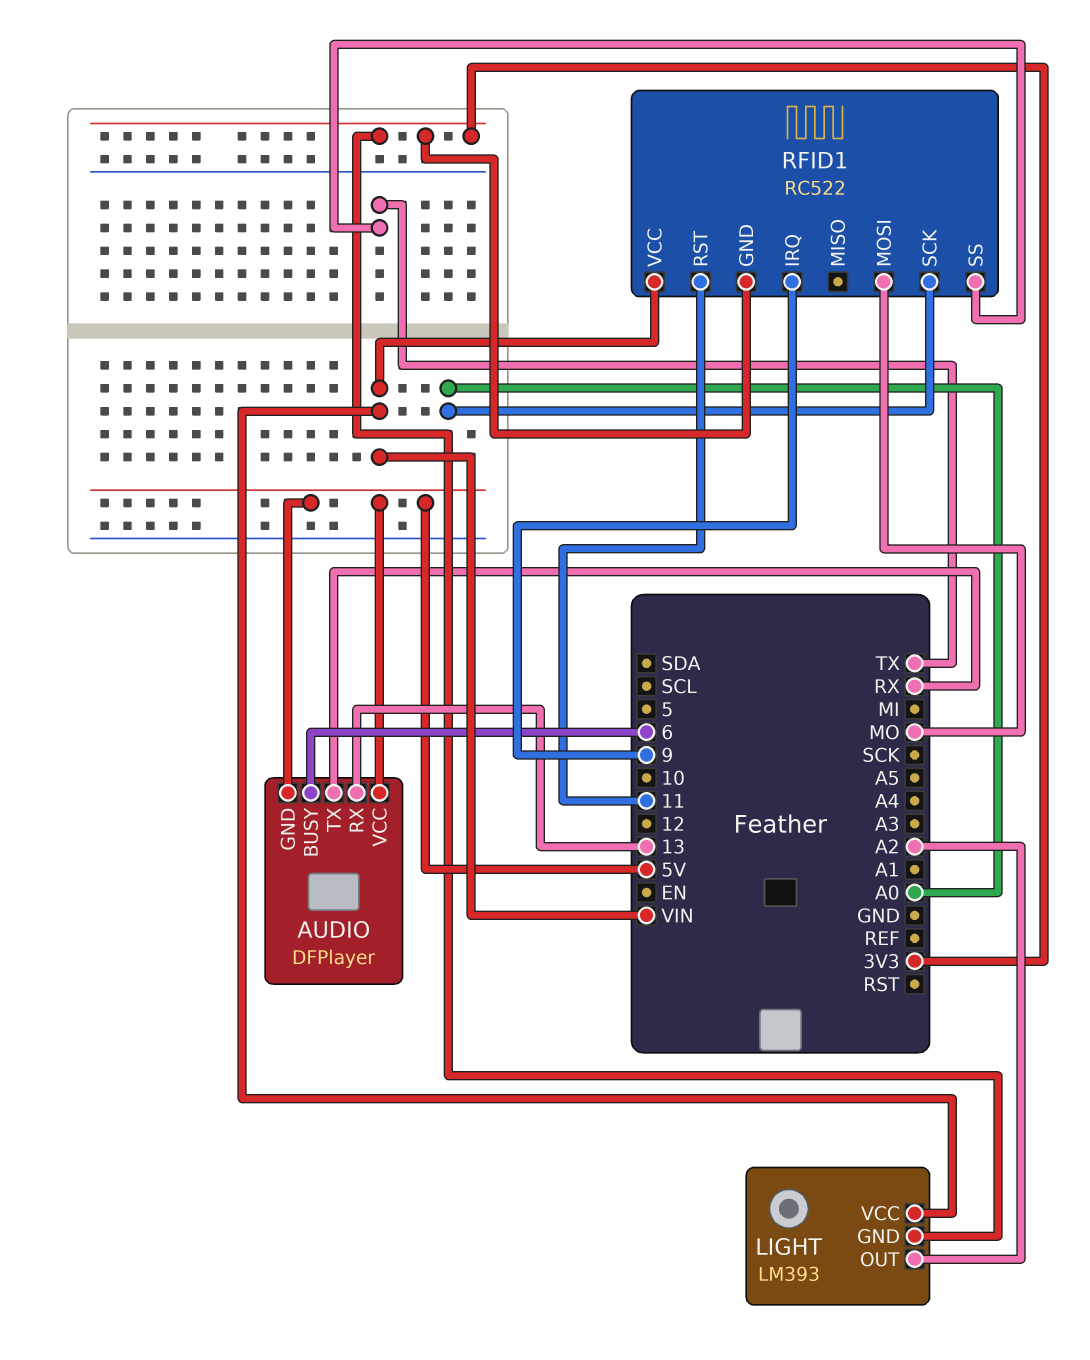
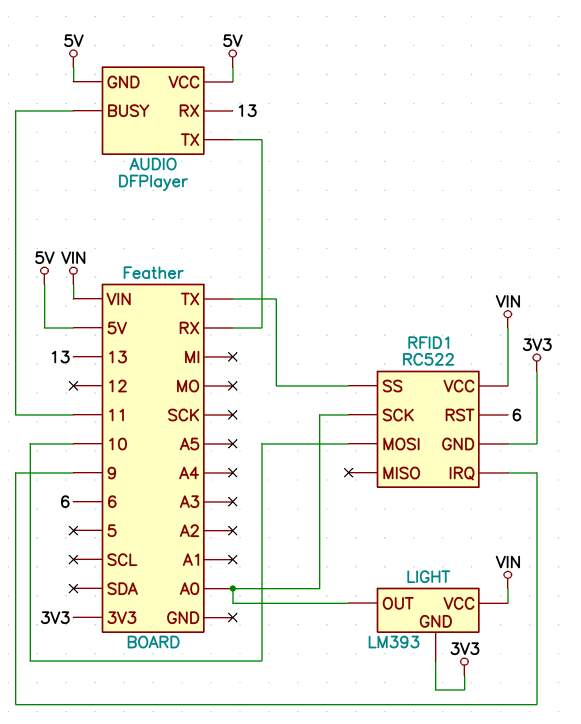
AUDIO pin BUSY: 6 -> 11
LIGHT pin OUT: A2 -> A0
RFID1 pin MOSI: MO -> 10
RFID1 pin RST: 11 -> 6

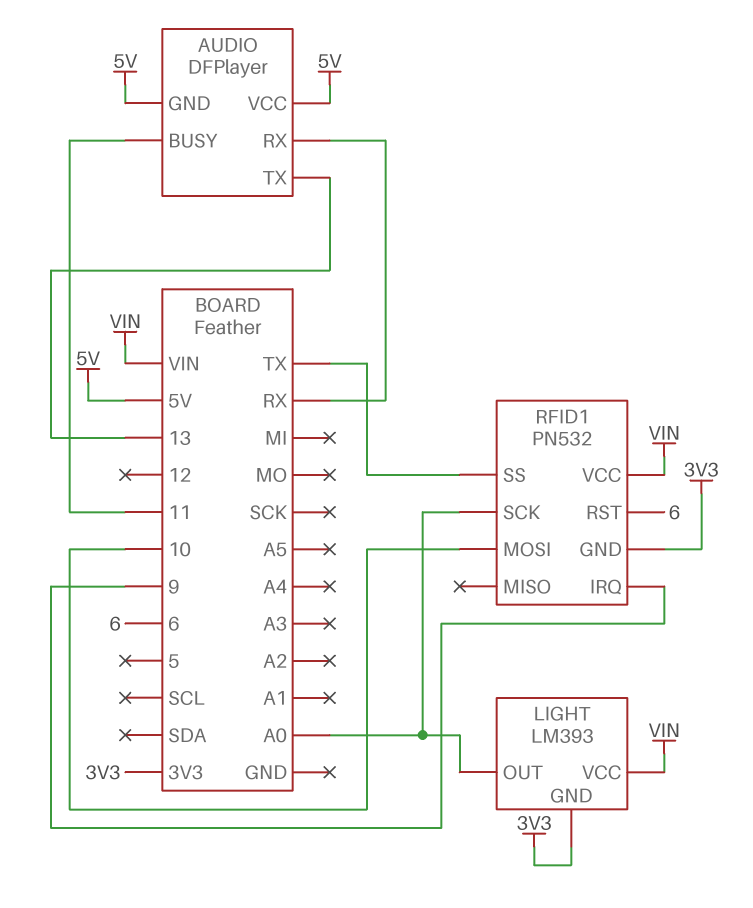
AUDIO pin RX: 13 -> RX
AUDIO pin TX: RX -> 13
RFID1: RC522 -> PN532

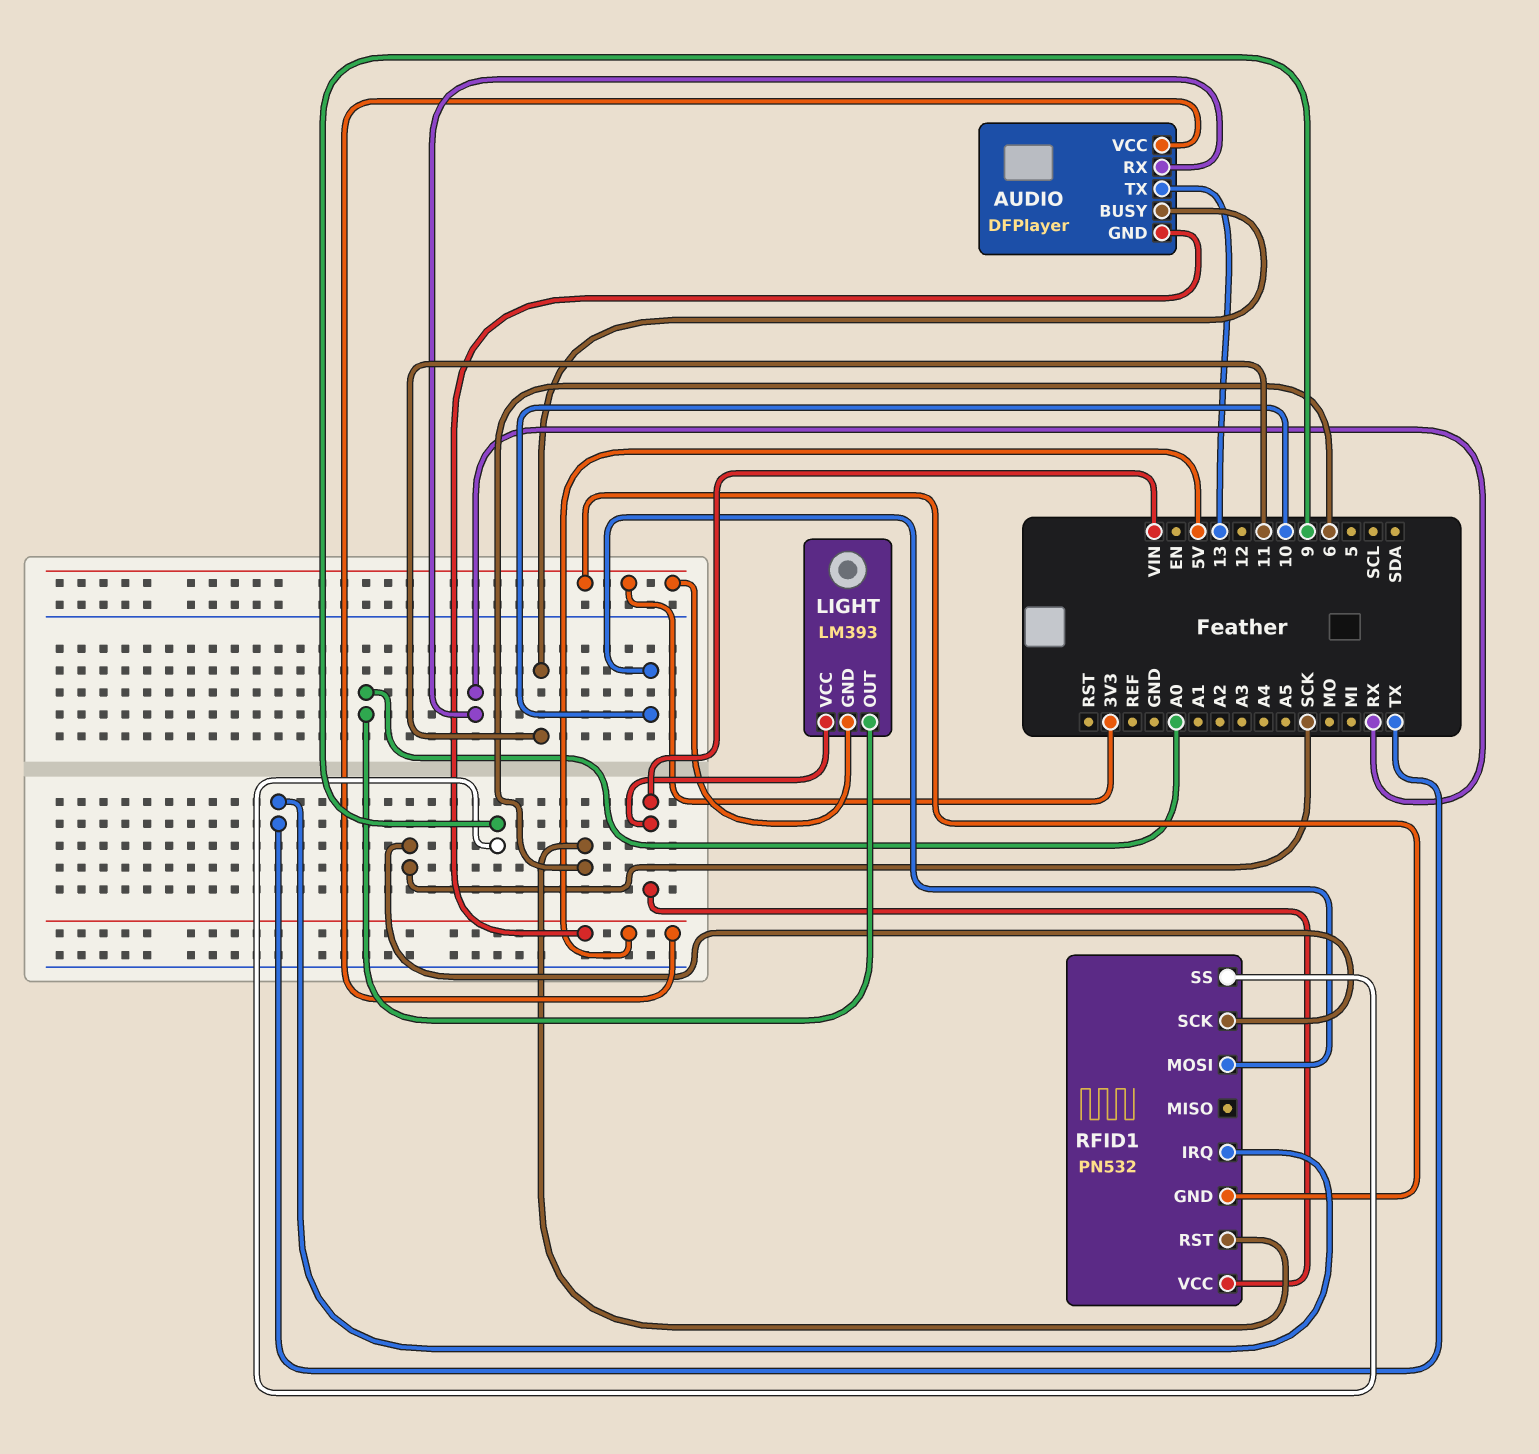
RFID1 pin IRQ: 9 -> TX
RFID1 pin SCK: A0 -> SCK
RFID1 pin SS: TX -> 9

